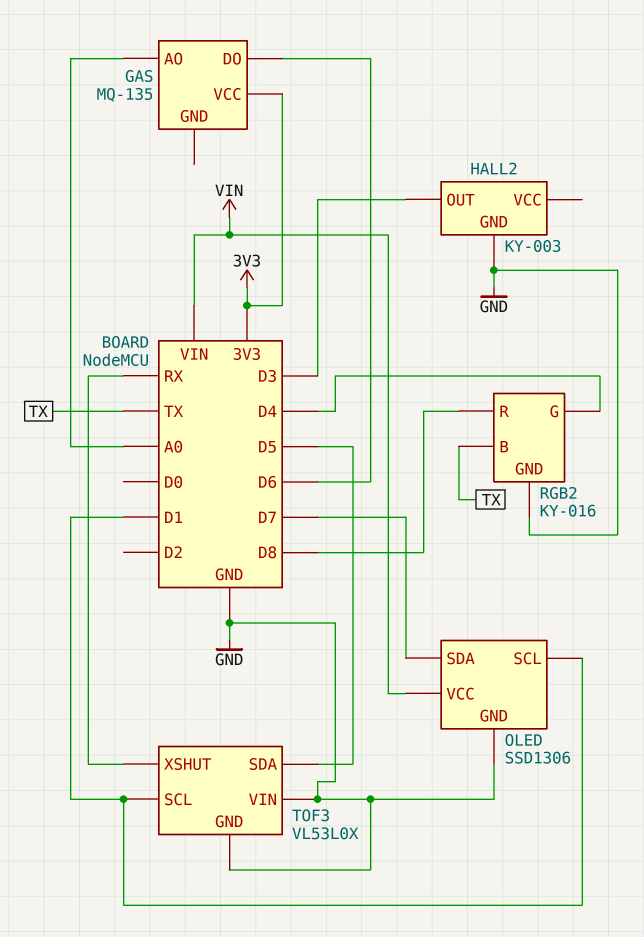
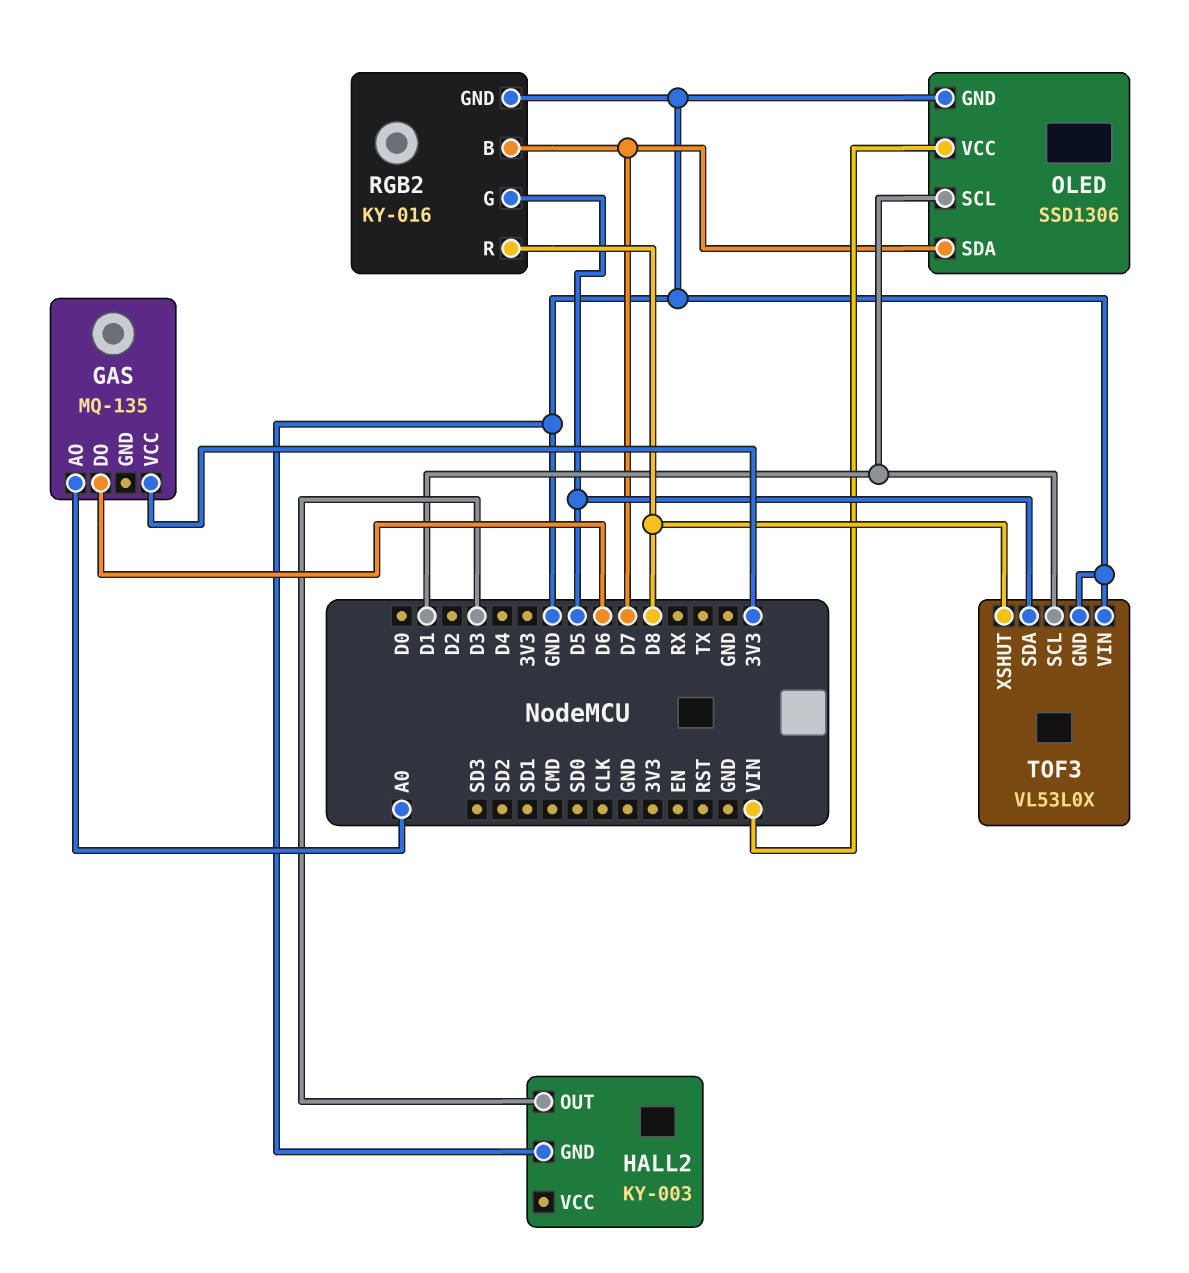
RGB2 pin B: TX -> D7
RGB2 pin G: D4 -> D5
TOF3 pin XSHUT: RX -> D8

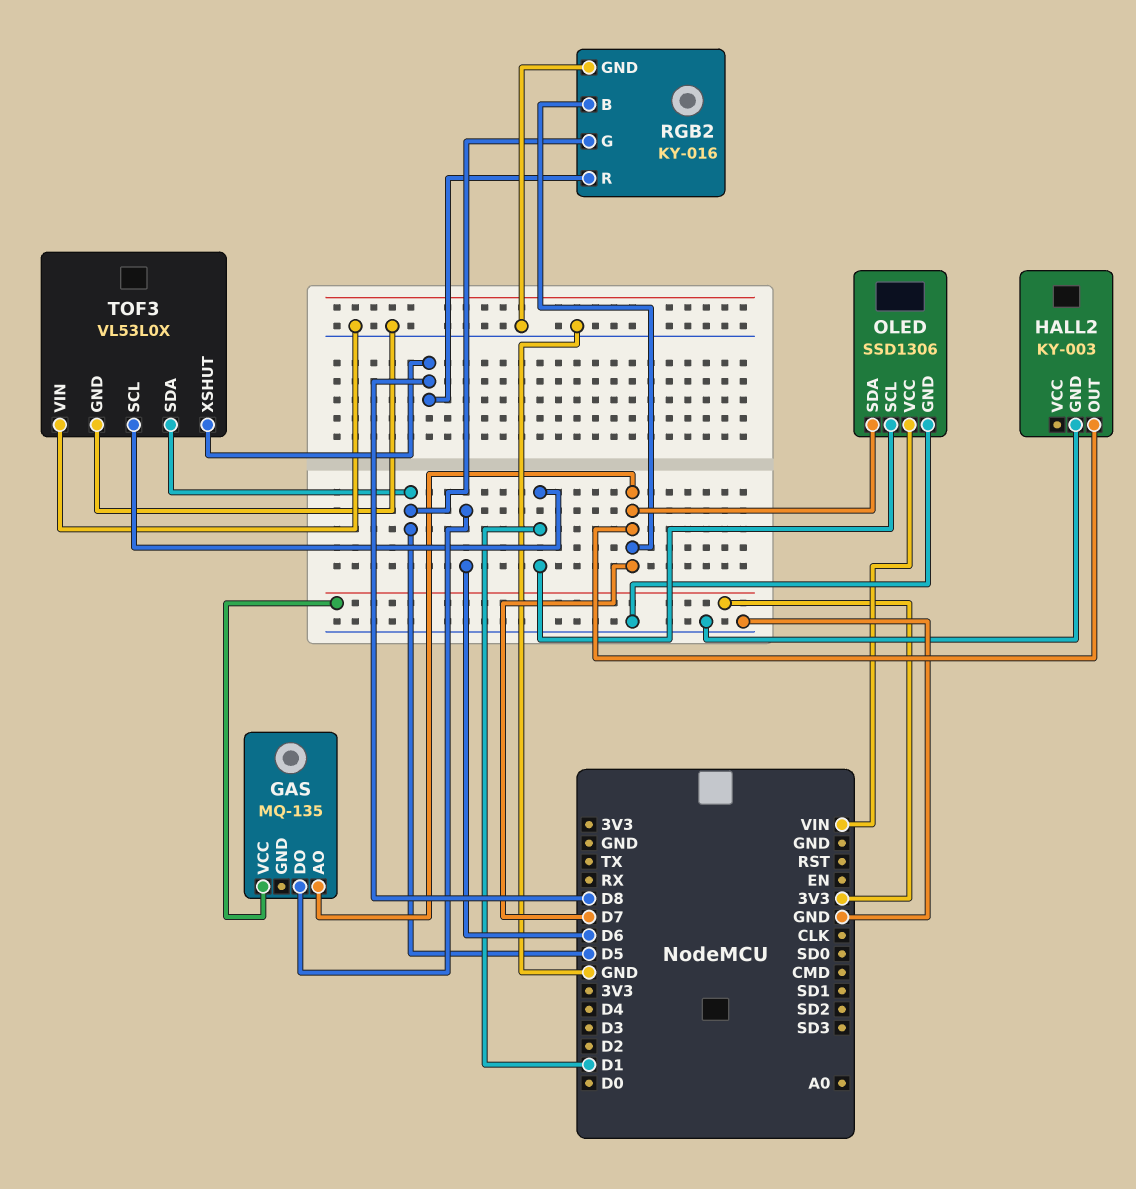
GAS pin AO: A0 -> D7
HALL2 pin OUT: D3 -> D7

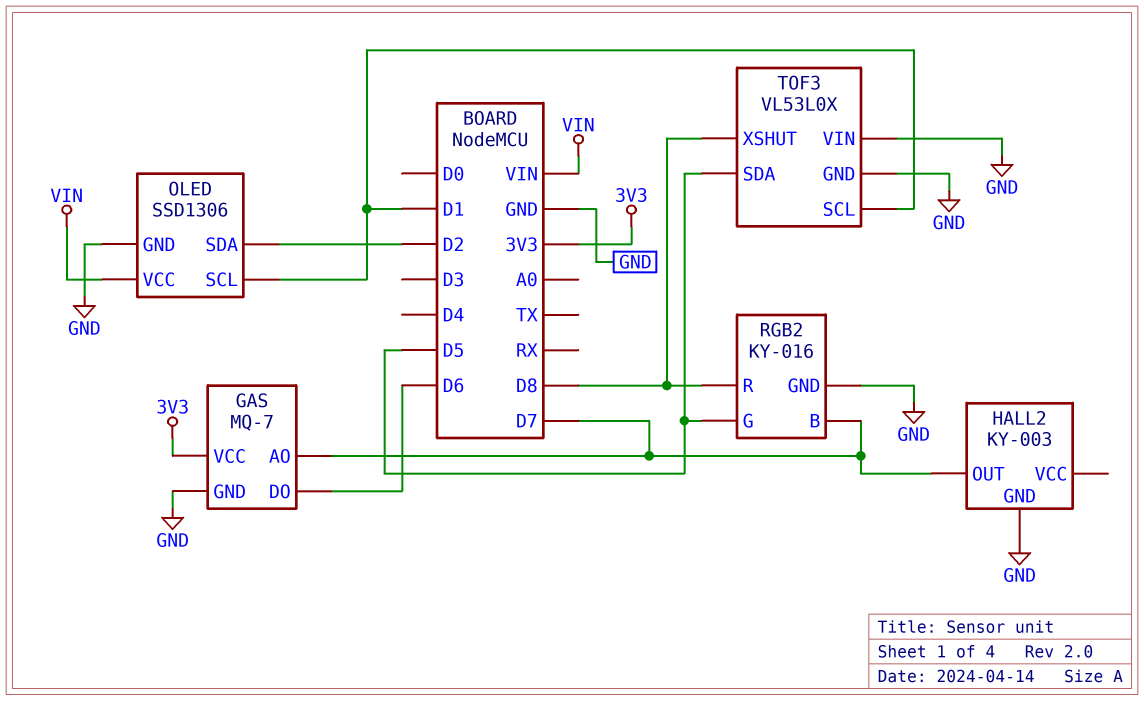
GAS: MQ-135 -> MQ-7
GAS pin GND: none -> GND
OLED pin SDA: D7 -> D2

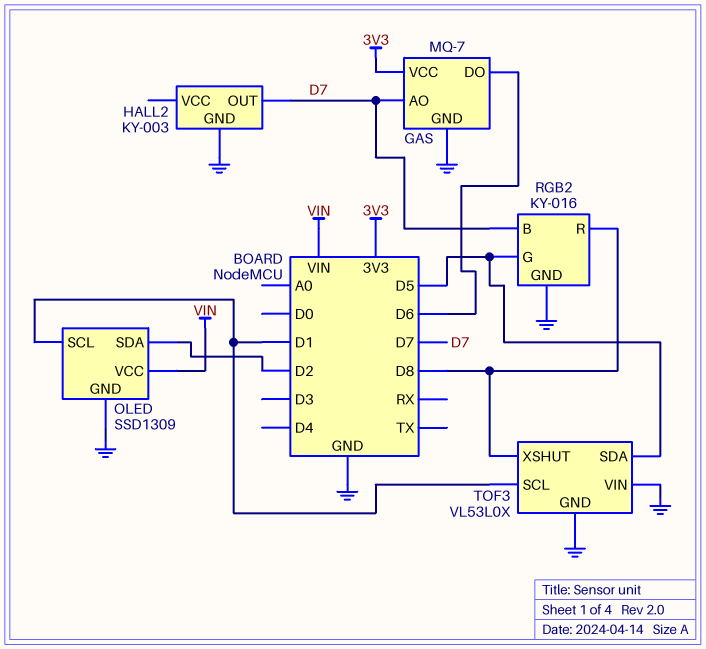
OLED: SSD1306 -> SSD1309

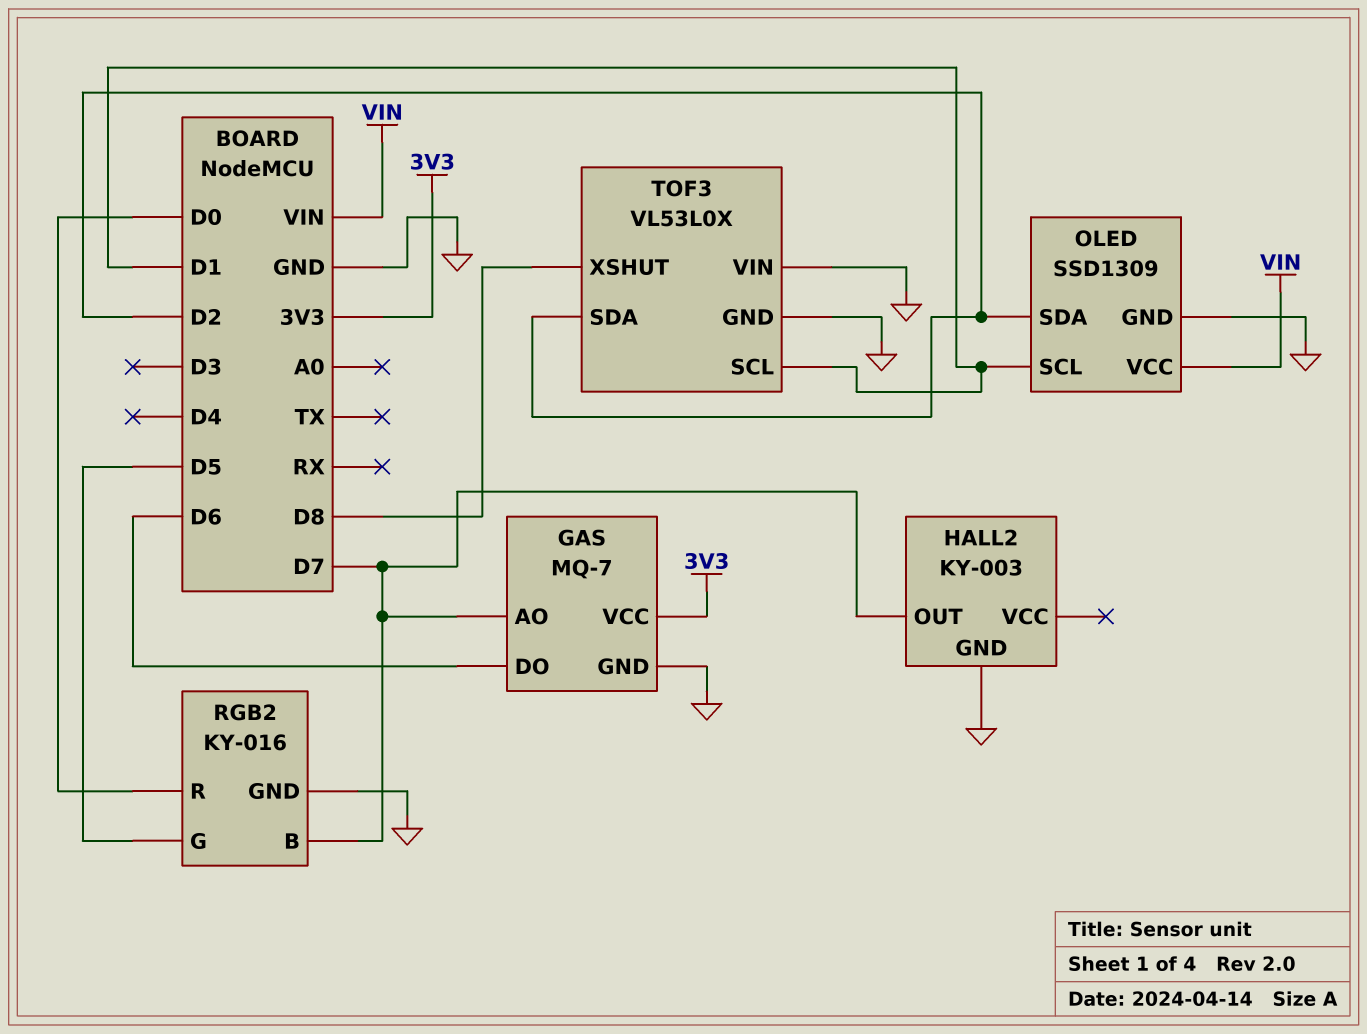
RGB2 pin R: D8 -> D0
TOF3 pin SDA: D5 -> D2

